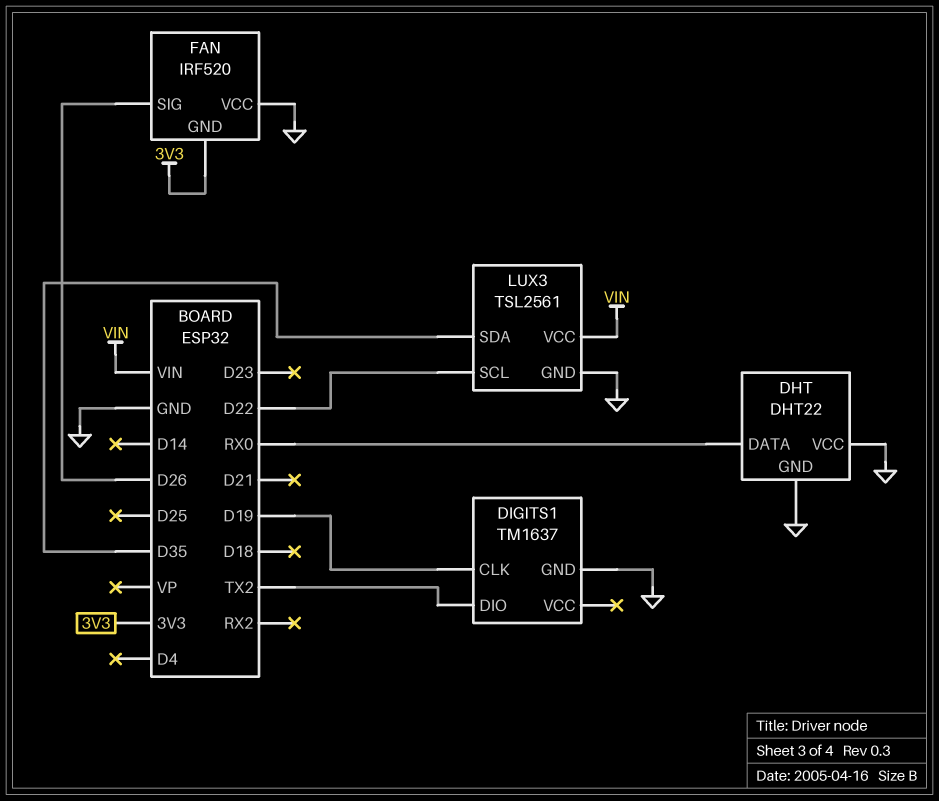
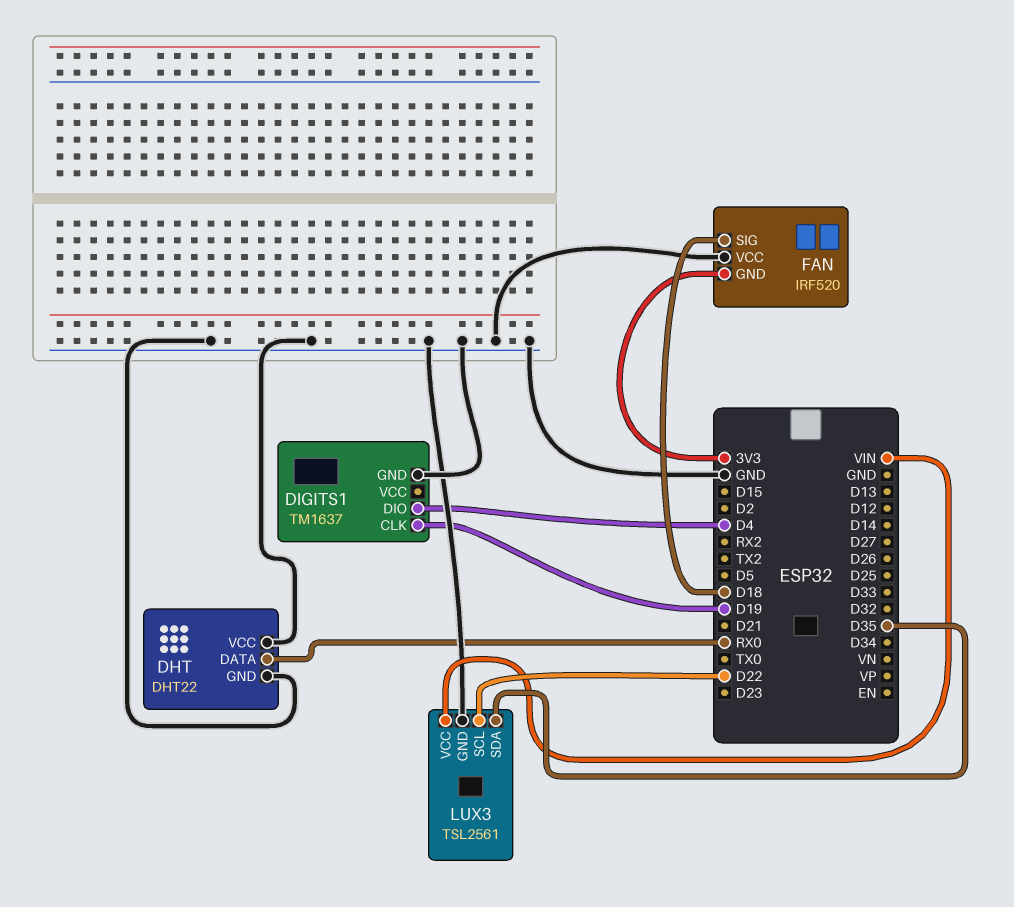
DIGITS1 pin DIO: TX2 -> D4
FAN pin SIG: D26 -> D18

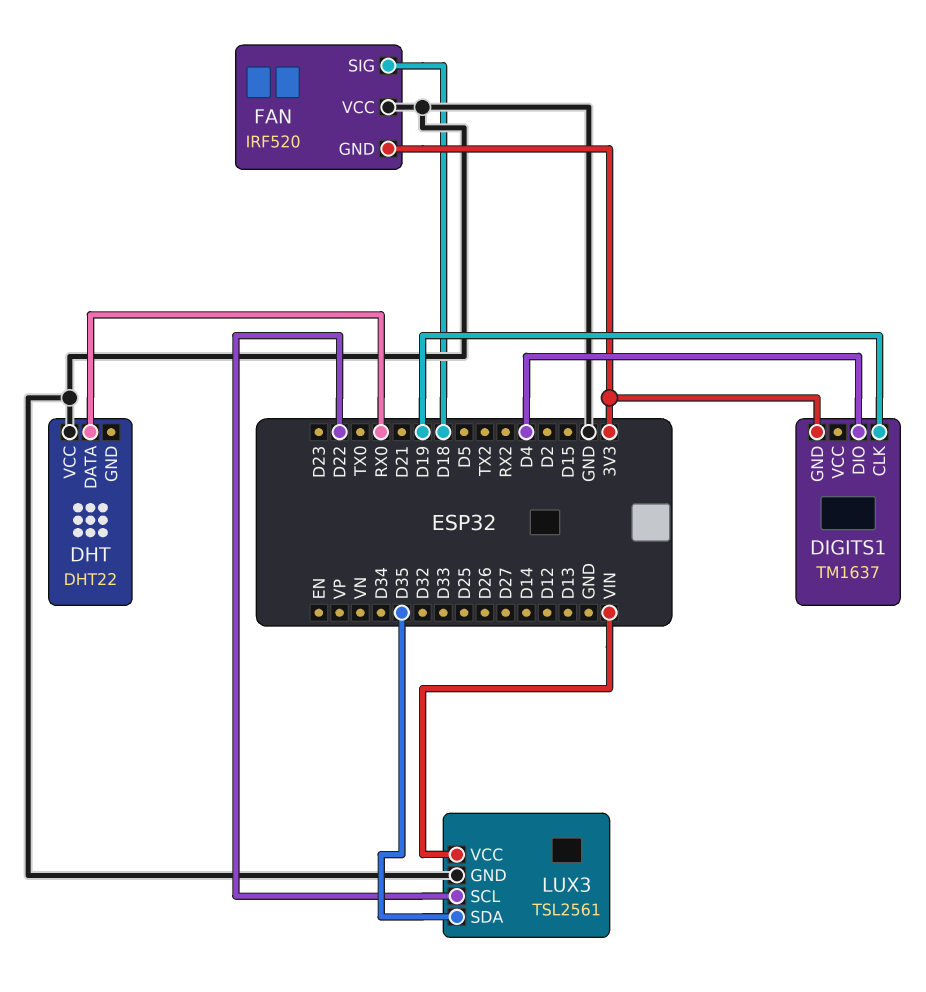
DHT pin GND: GND -> none
DIGITS1 pin GND: GND -> 3V3

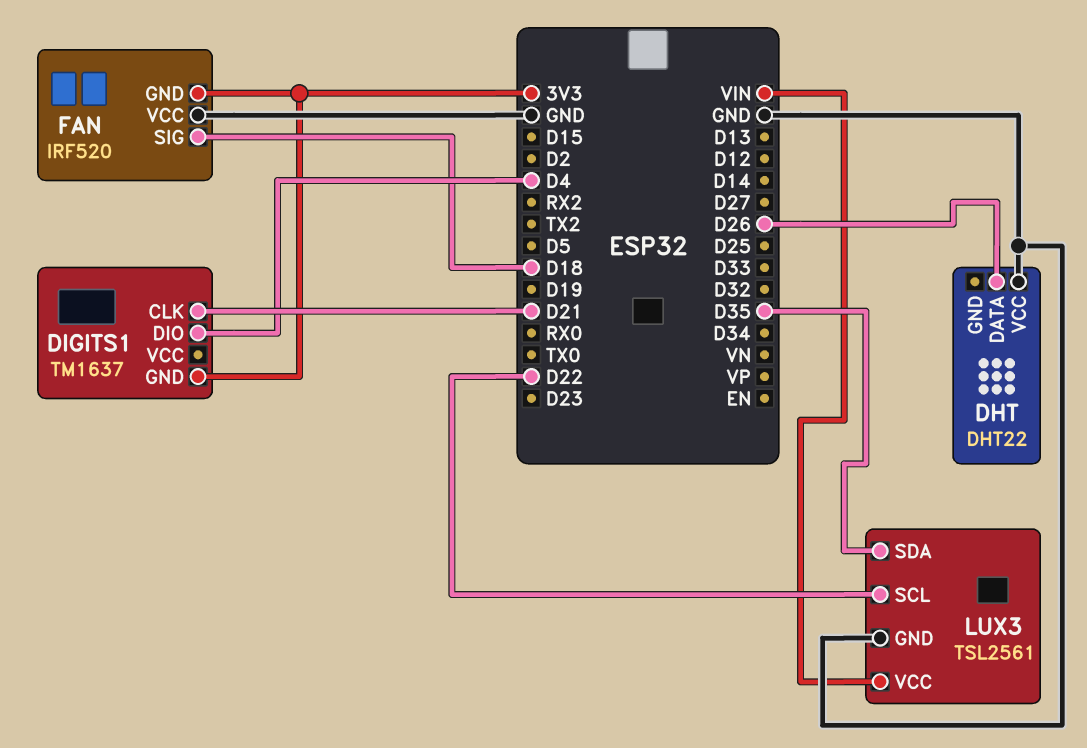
DHT pin DATA: RX0 -> D26
DIGITS1 pin CLK: D19 -> D21

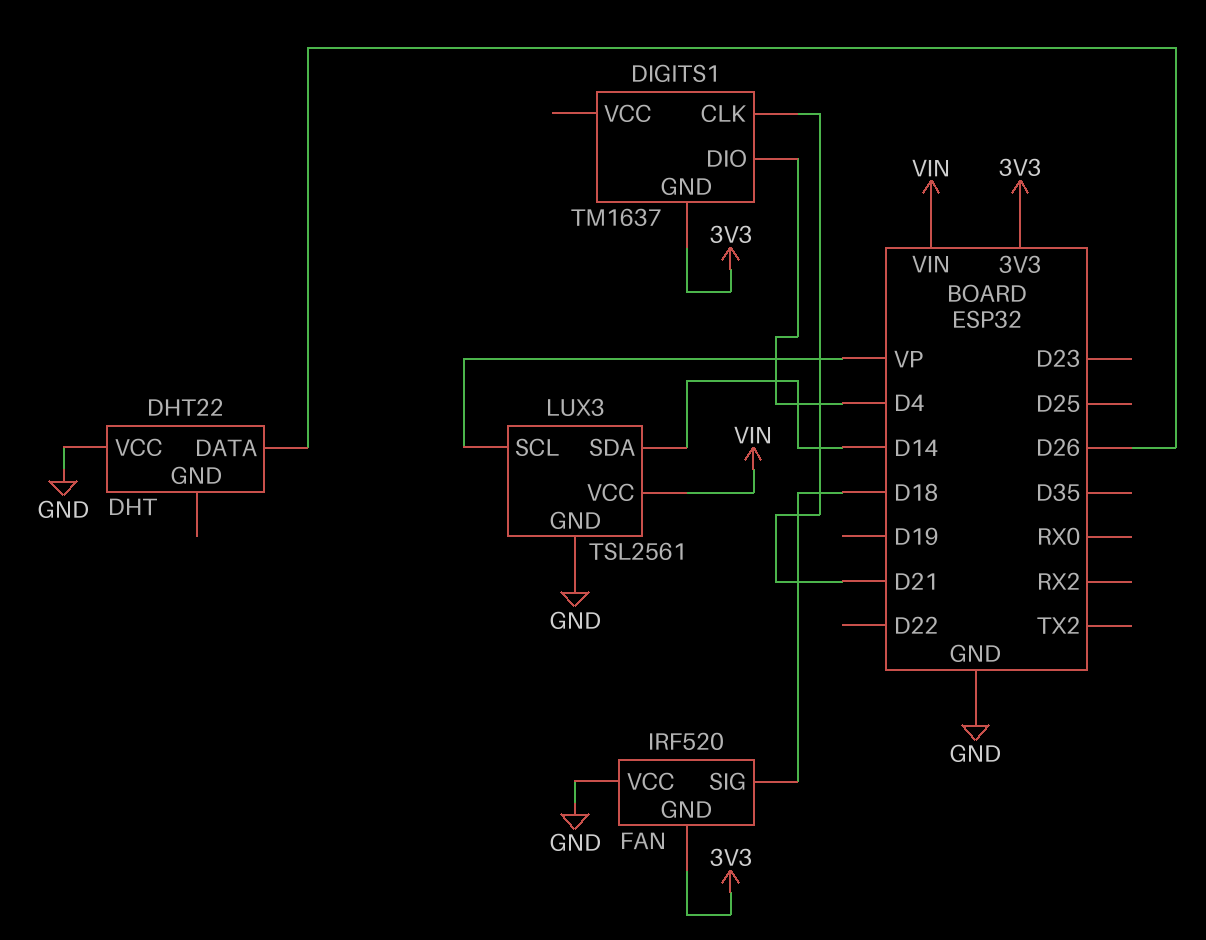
LUX3 pin SCL: D22 -> VP
LUX3 pin SDA: D35 -> D14

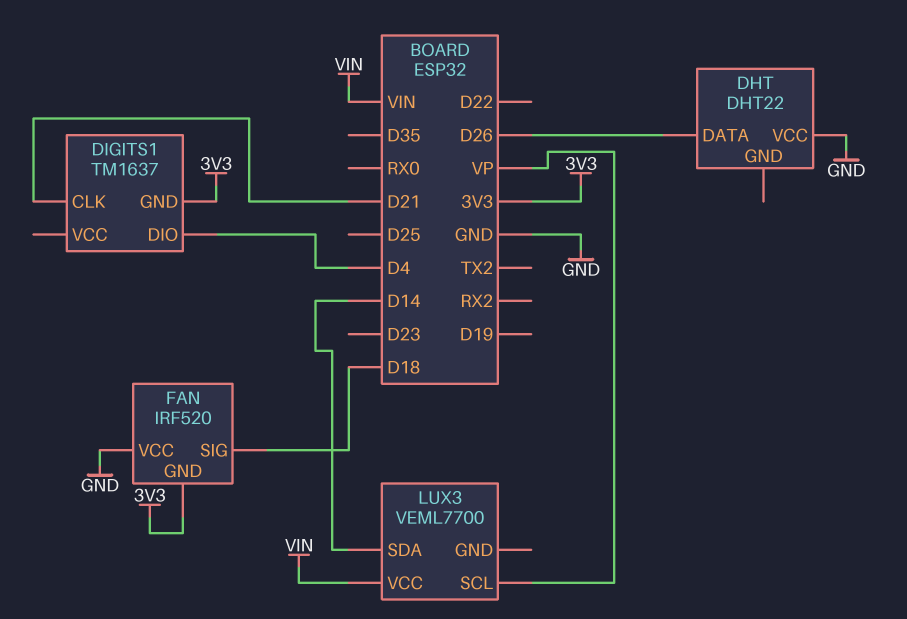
LUX3: TSL2561 -> VEML7700
LUX3 pin GND: GND -> none

